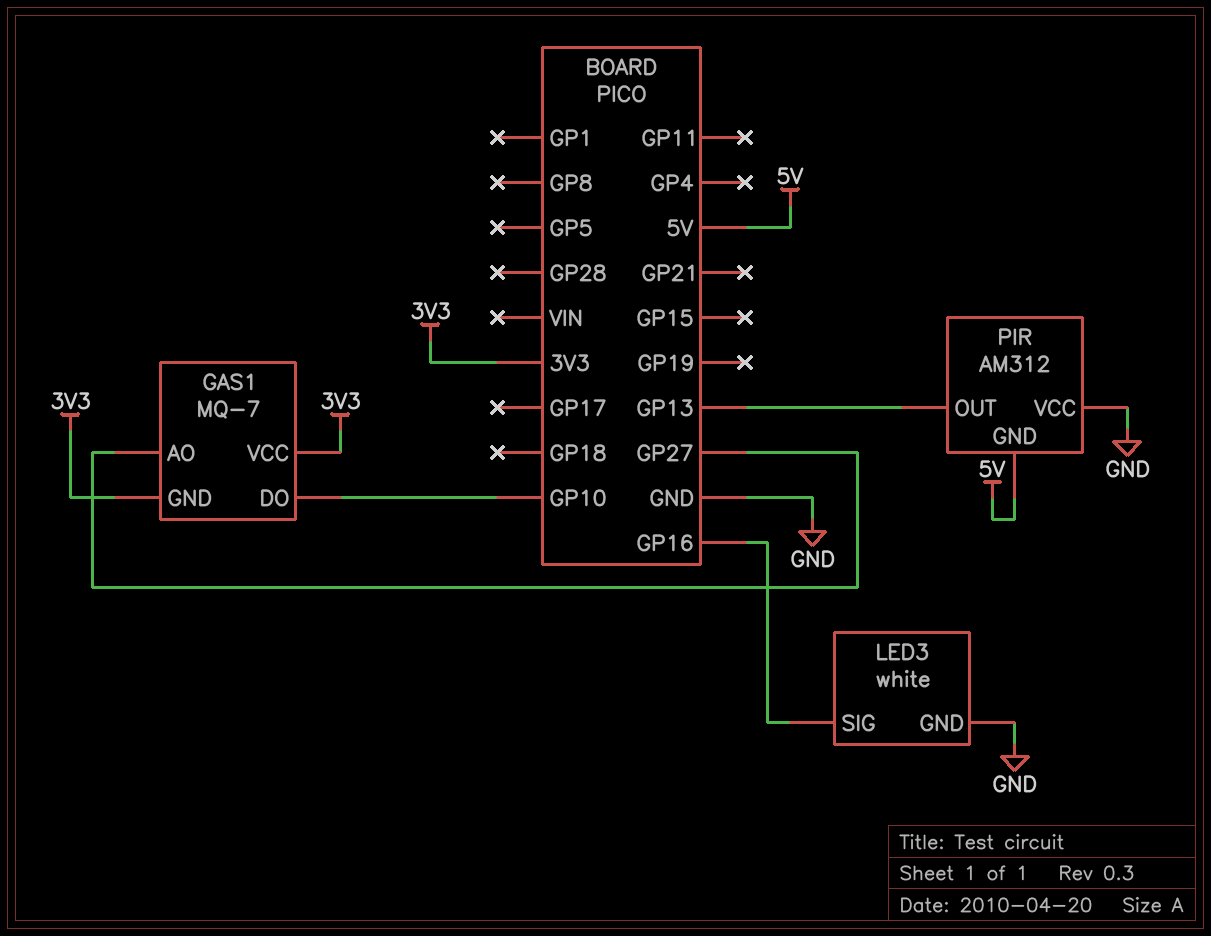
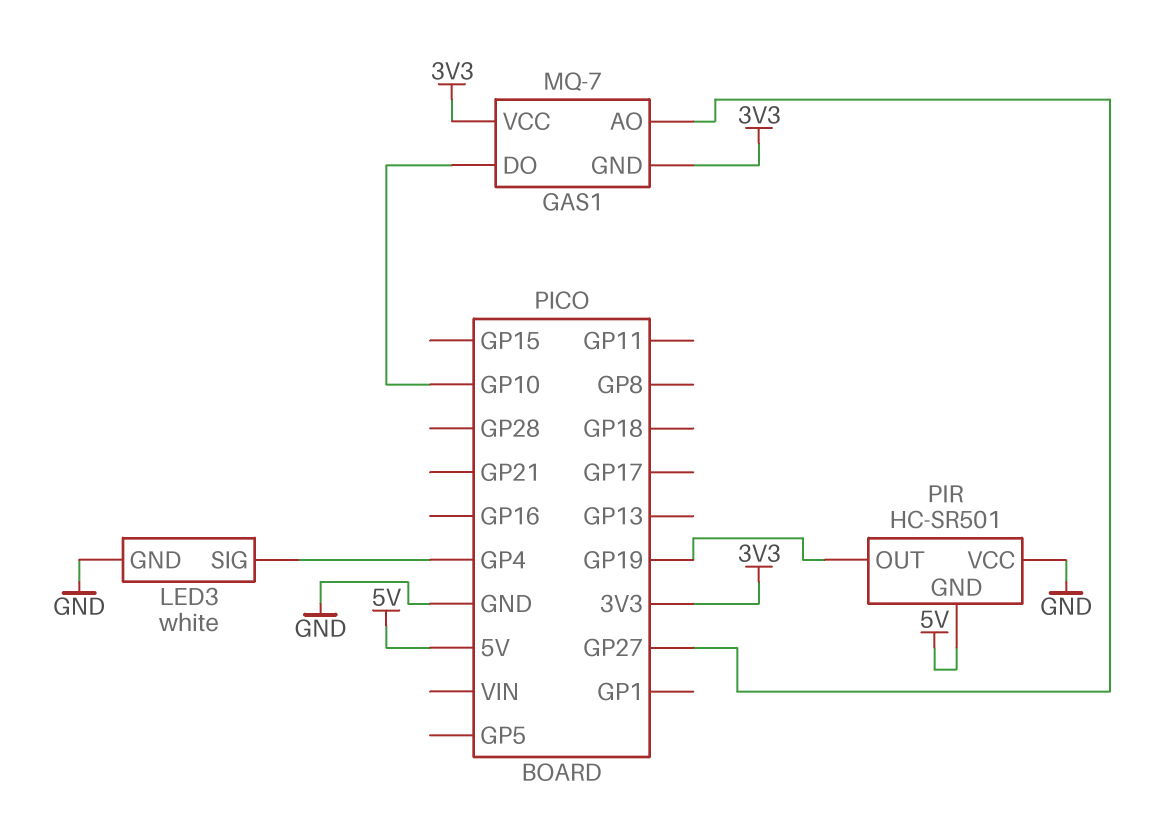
LED3 pin SIG: GP16 -> GP4
PIR: AM312 -> HC-SR501
PIR pin OUT: GP13 -> GP19

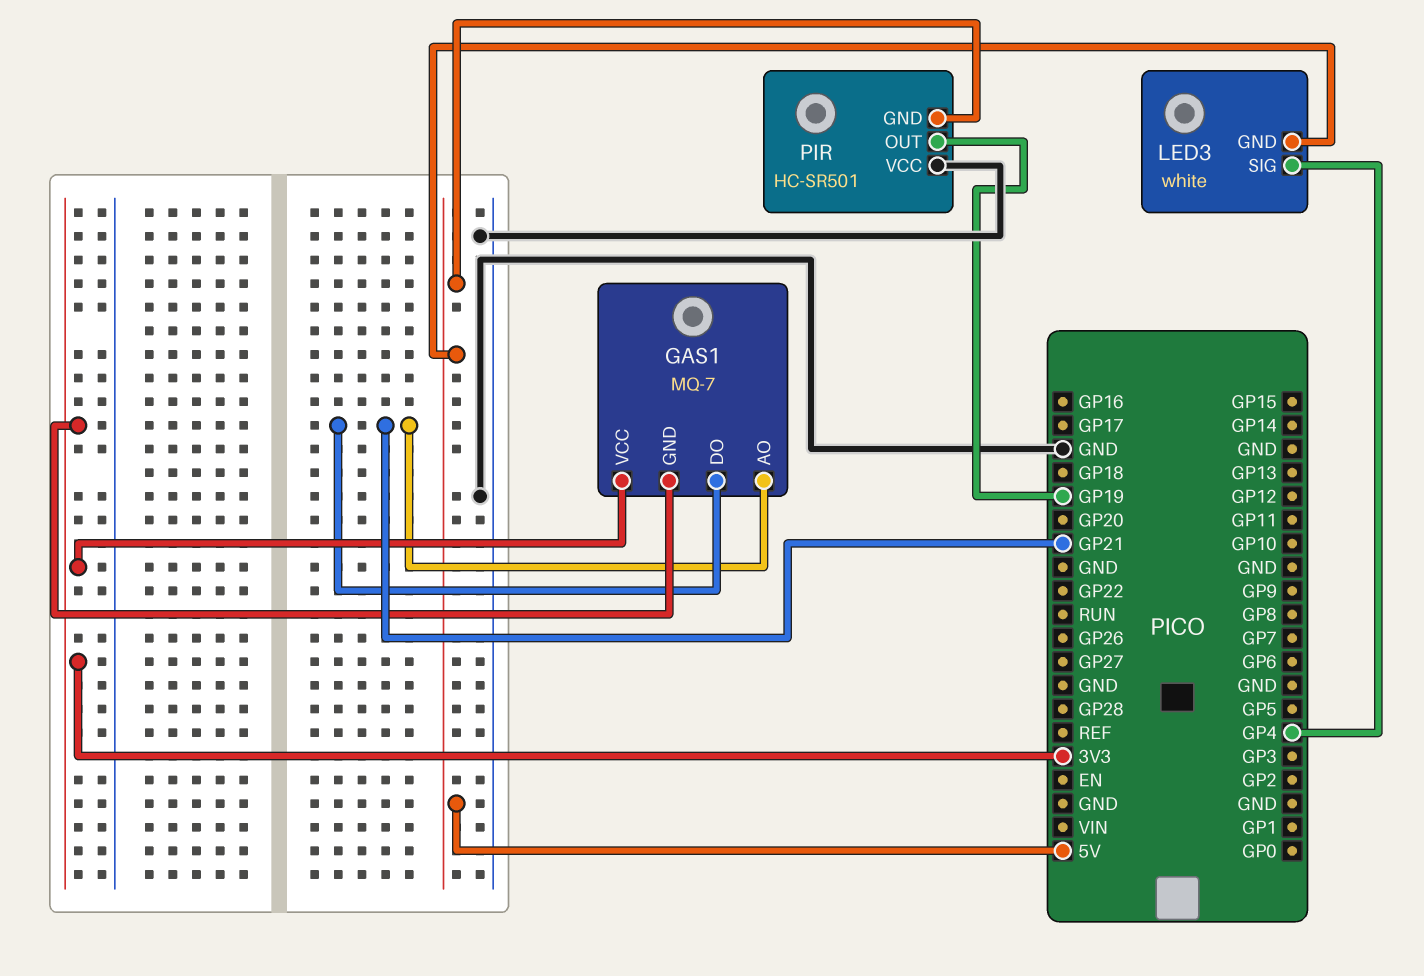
GAS1 pin AO: GP27 -> GP21
GAS1 pin DO: GP10 -> GP21
LED3 pin GND: GND -> 5V

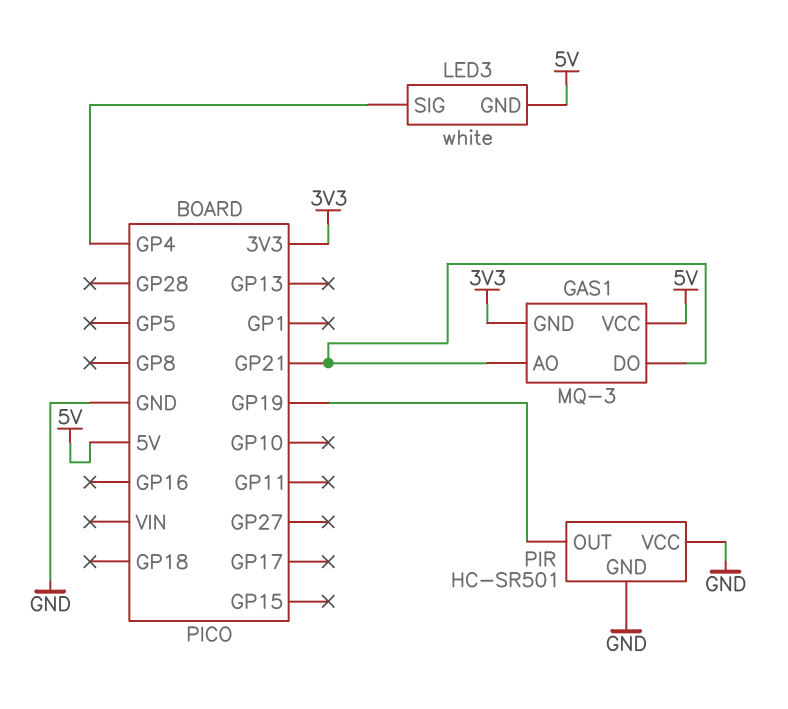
GAS1: MQ-7 -> MQ-3
GAS1 pin VCC: 3V3 -> 5V
PIR pin GND: 5V -> GND

